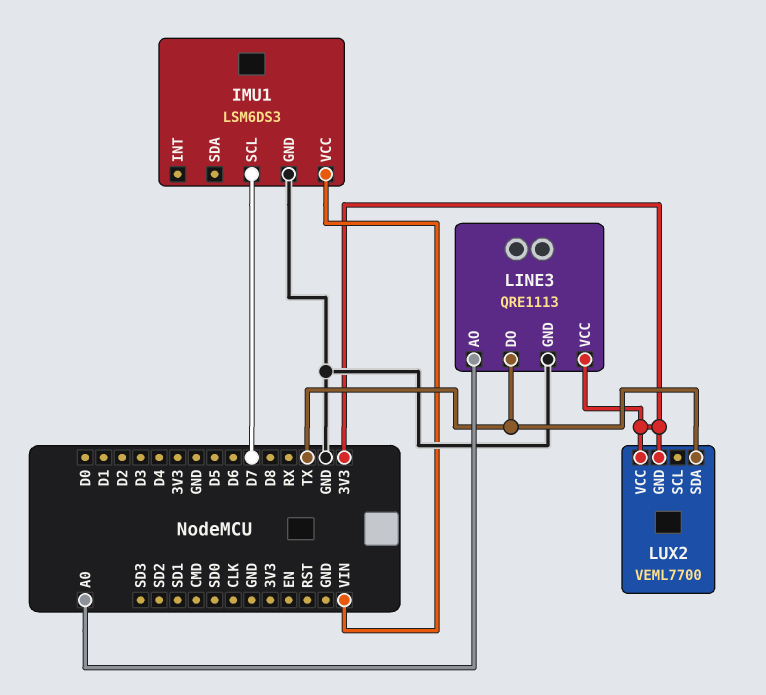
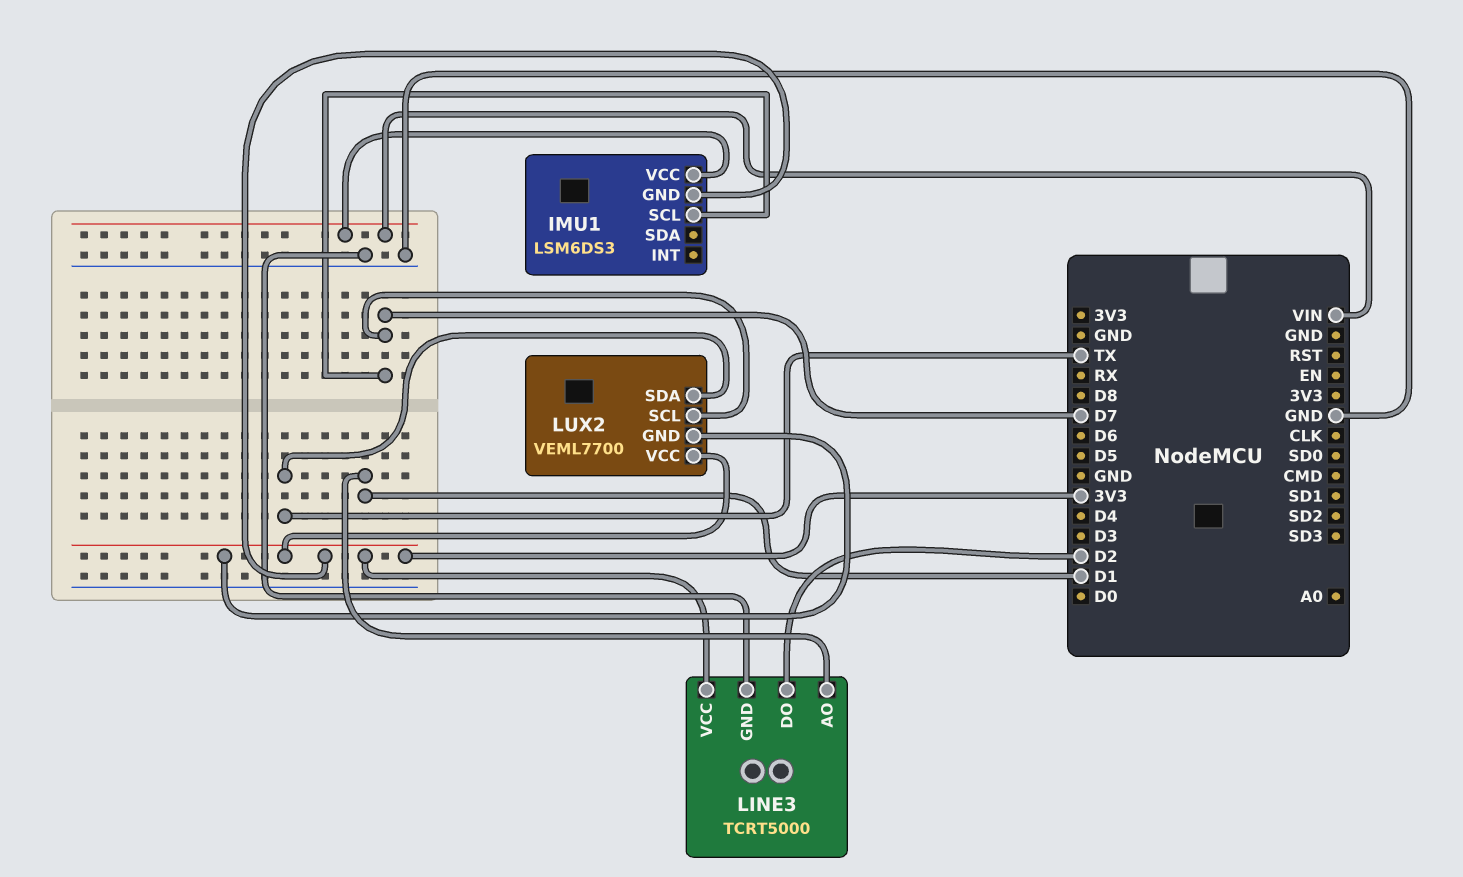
IMU1 pin GND: GND -> 3V3
LINE3: QRE1113 -> TCRT5000
LINE3 pin AO: A0 -> D1
LINE3 pin DO: TX -> D2
LUX2 pin SCL: none -> D7

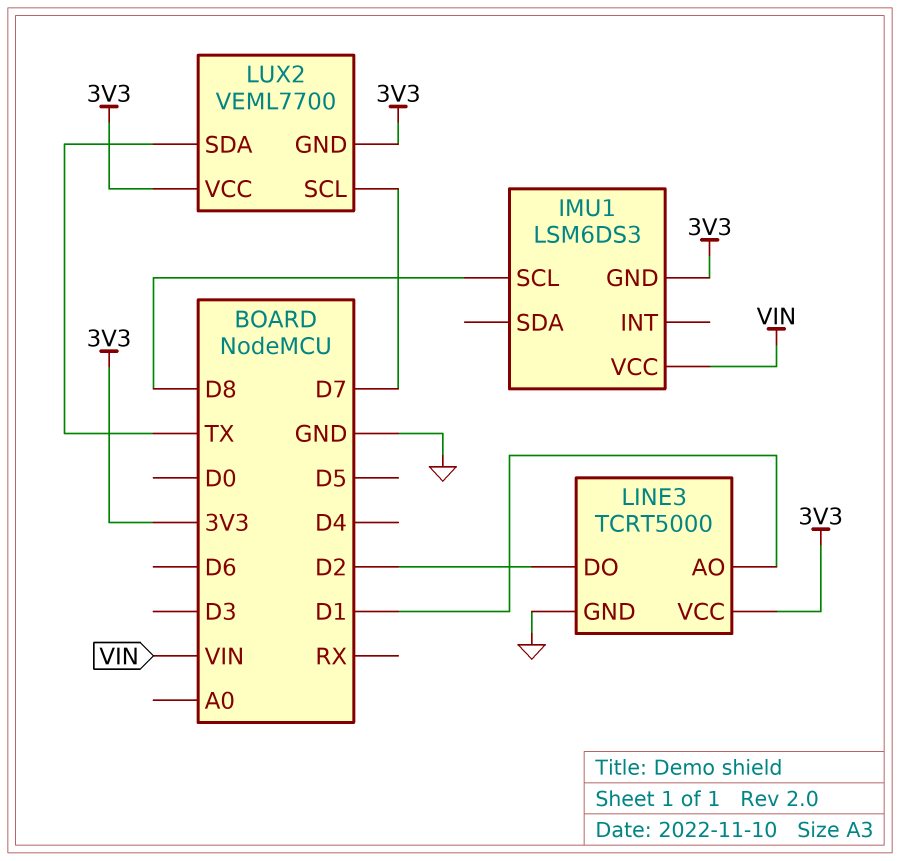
IMU1 pin SCL: D7 -> D8

